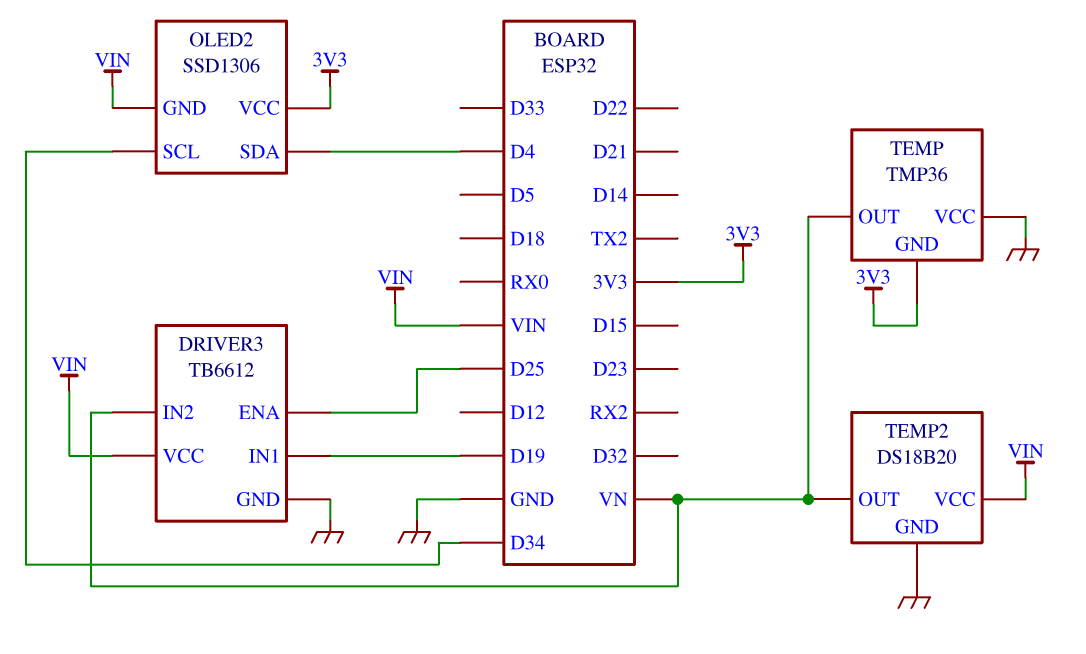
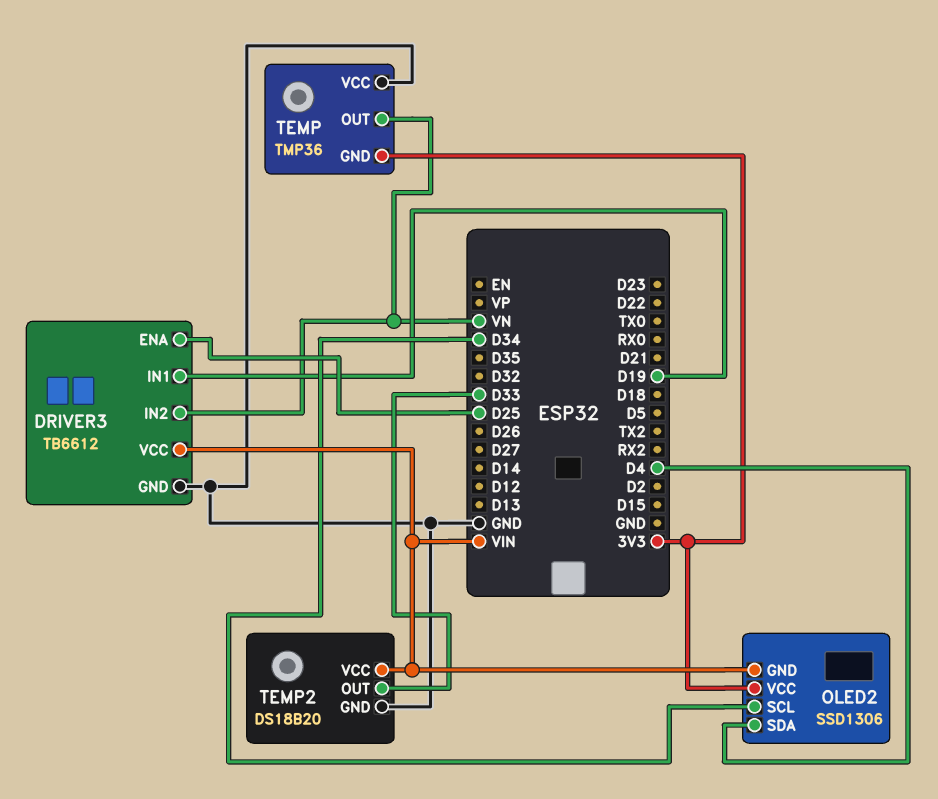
TEMP2 pin OUT: VN -> D33

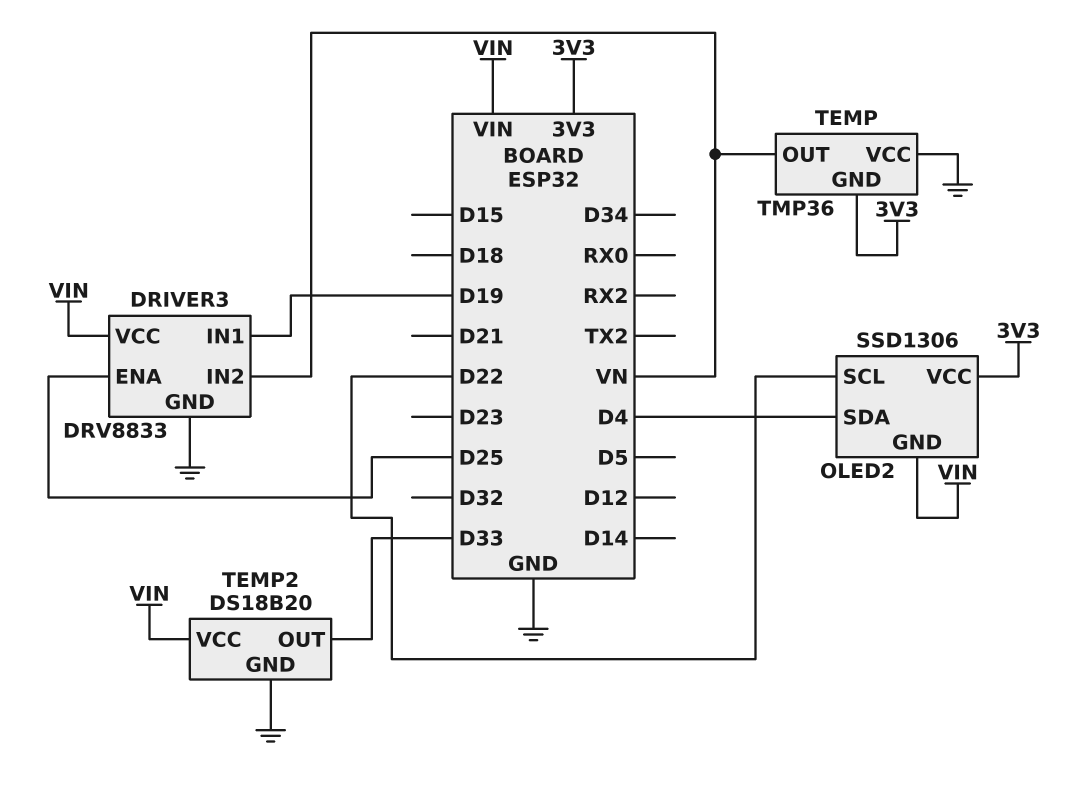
DRIVER3: TB6612 -> DRV8833
OLED2 pin SCL: D34 -> D22

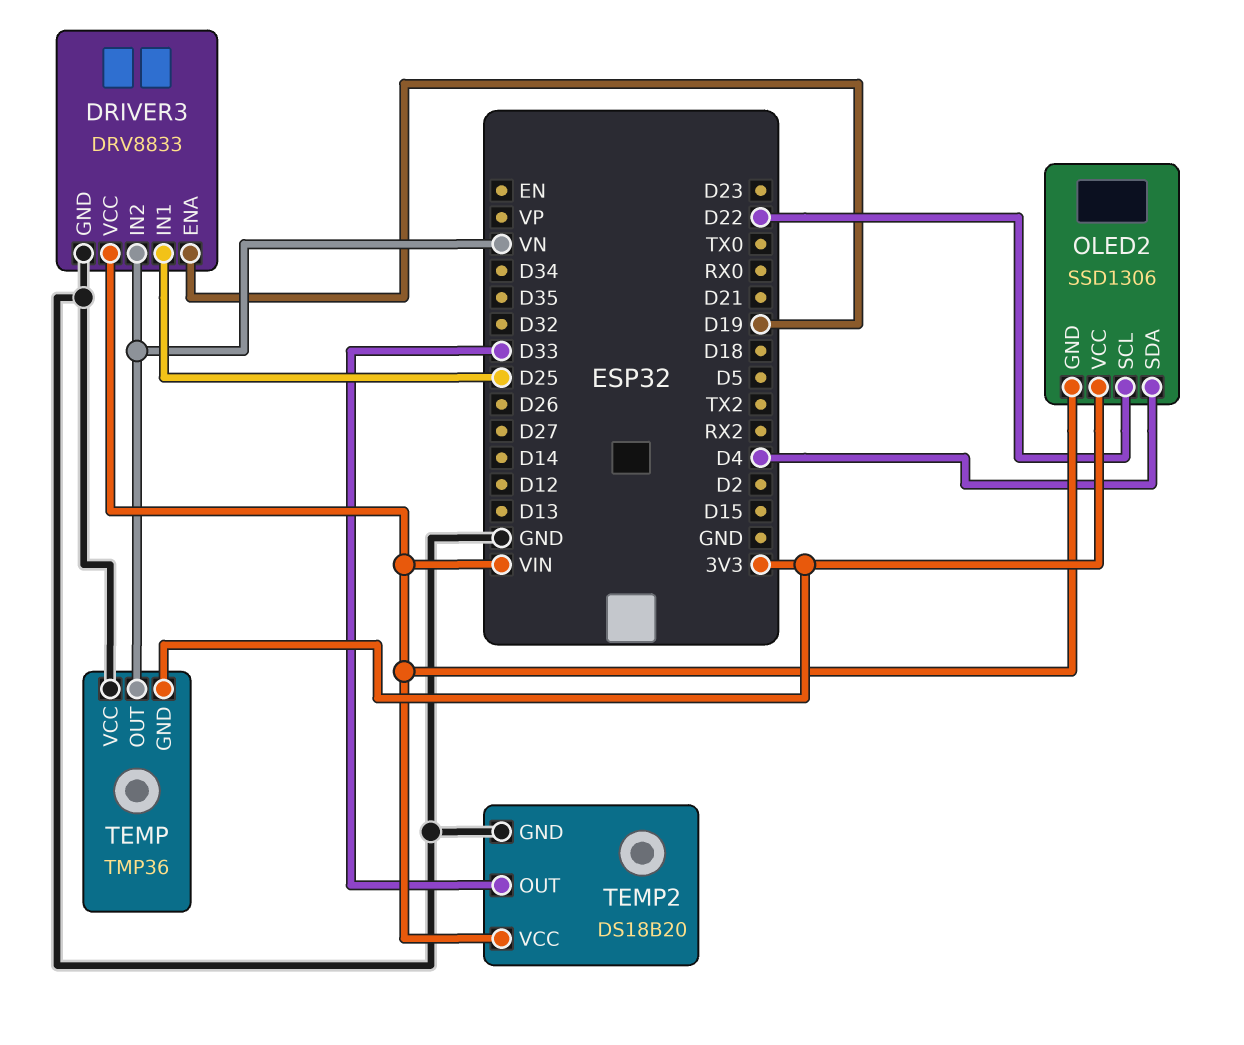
DRIVER3 pin ENA: D25 -> D19
DRIVER3 pin IN1: D19 -> D25

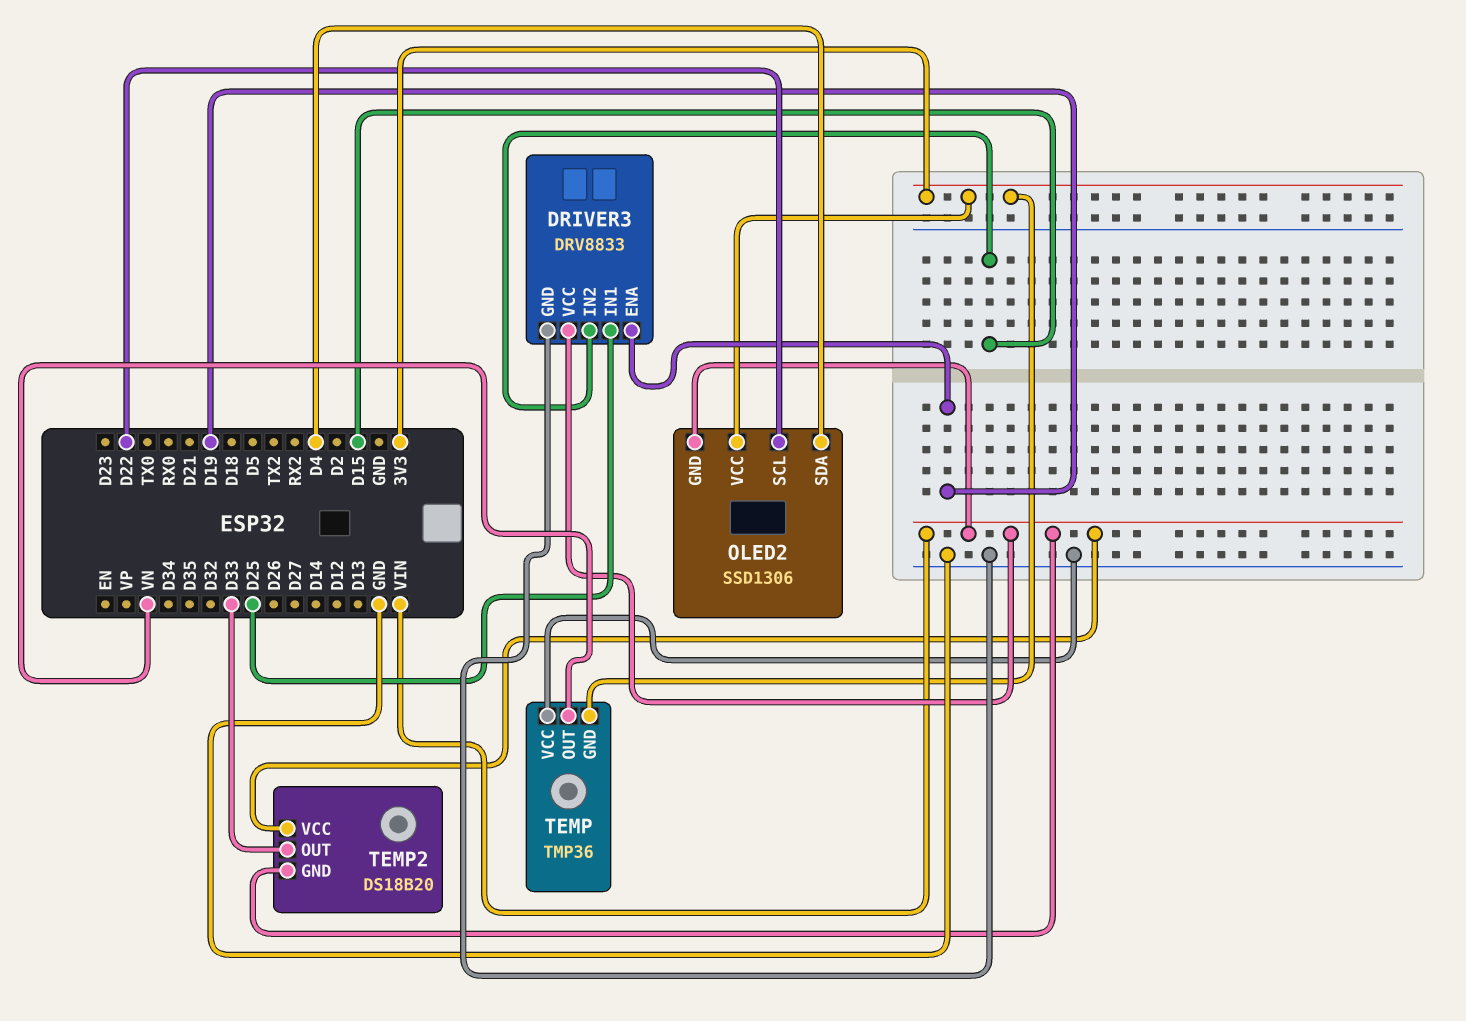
DRIVER3 pin IN2: VN -> D15
TEMP2 pin GND: GND -> VIN

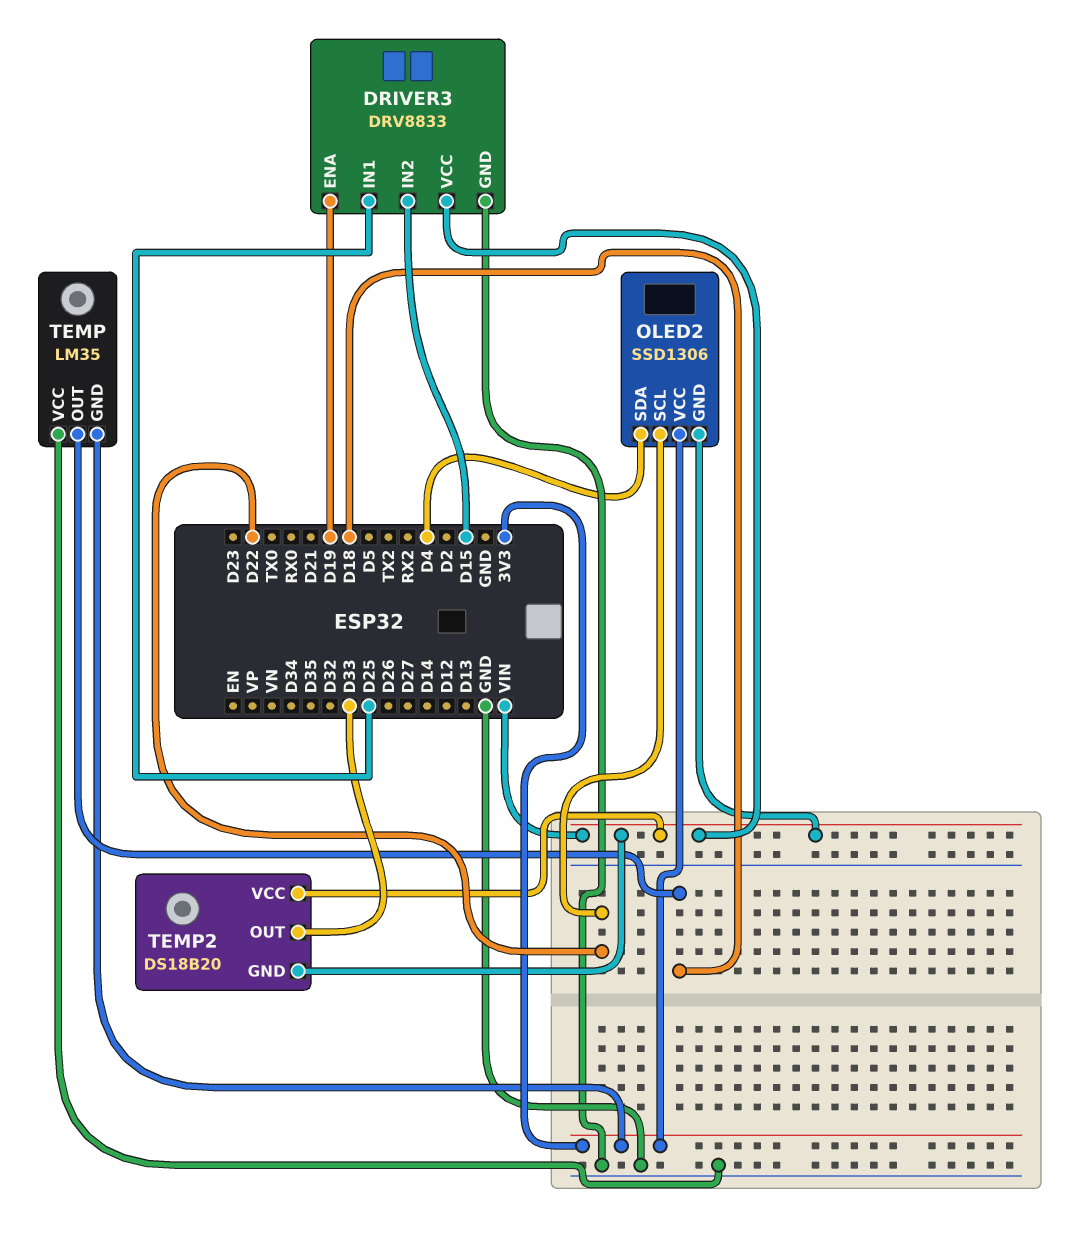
TEMP: TMP36 -> LM35
TEMP pin OUT: VN -> D18

